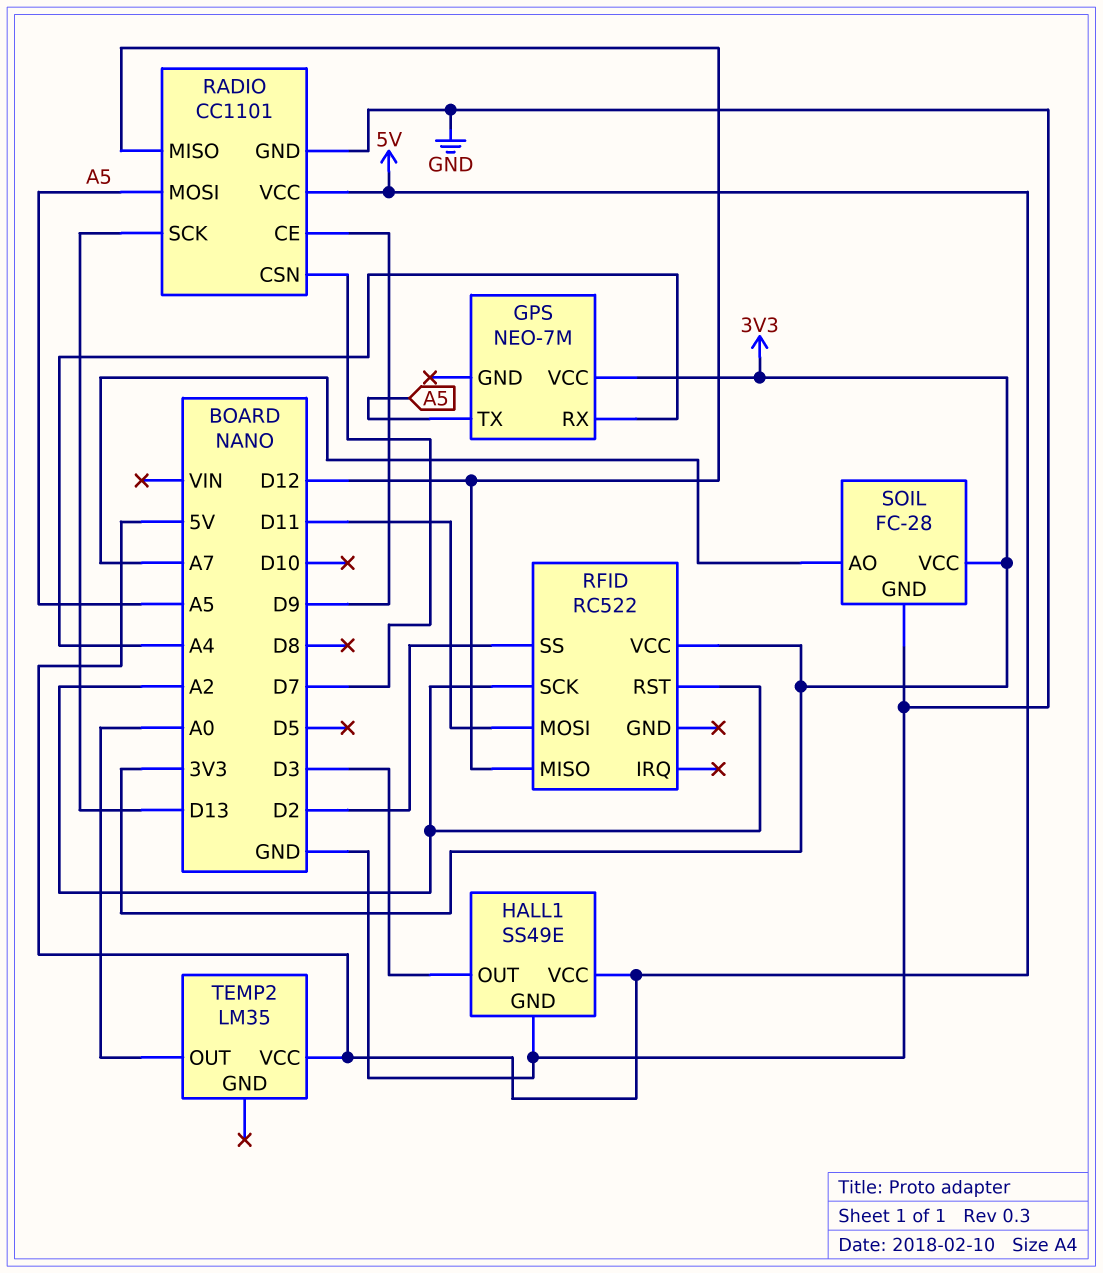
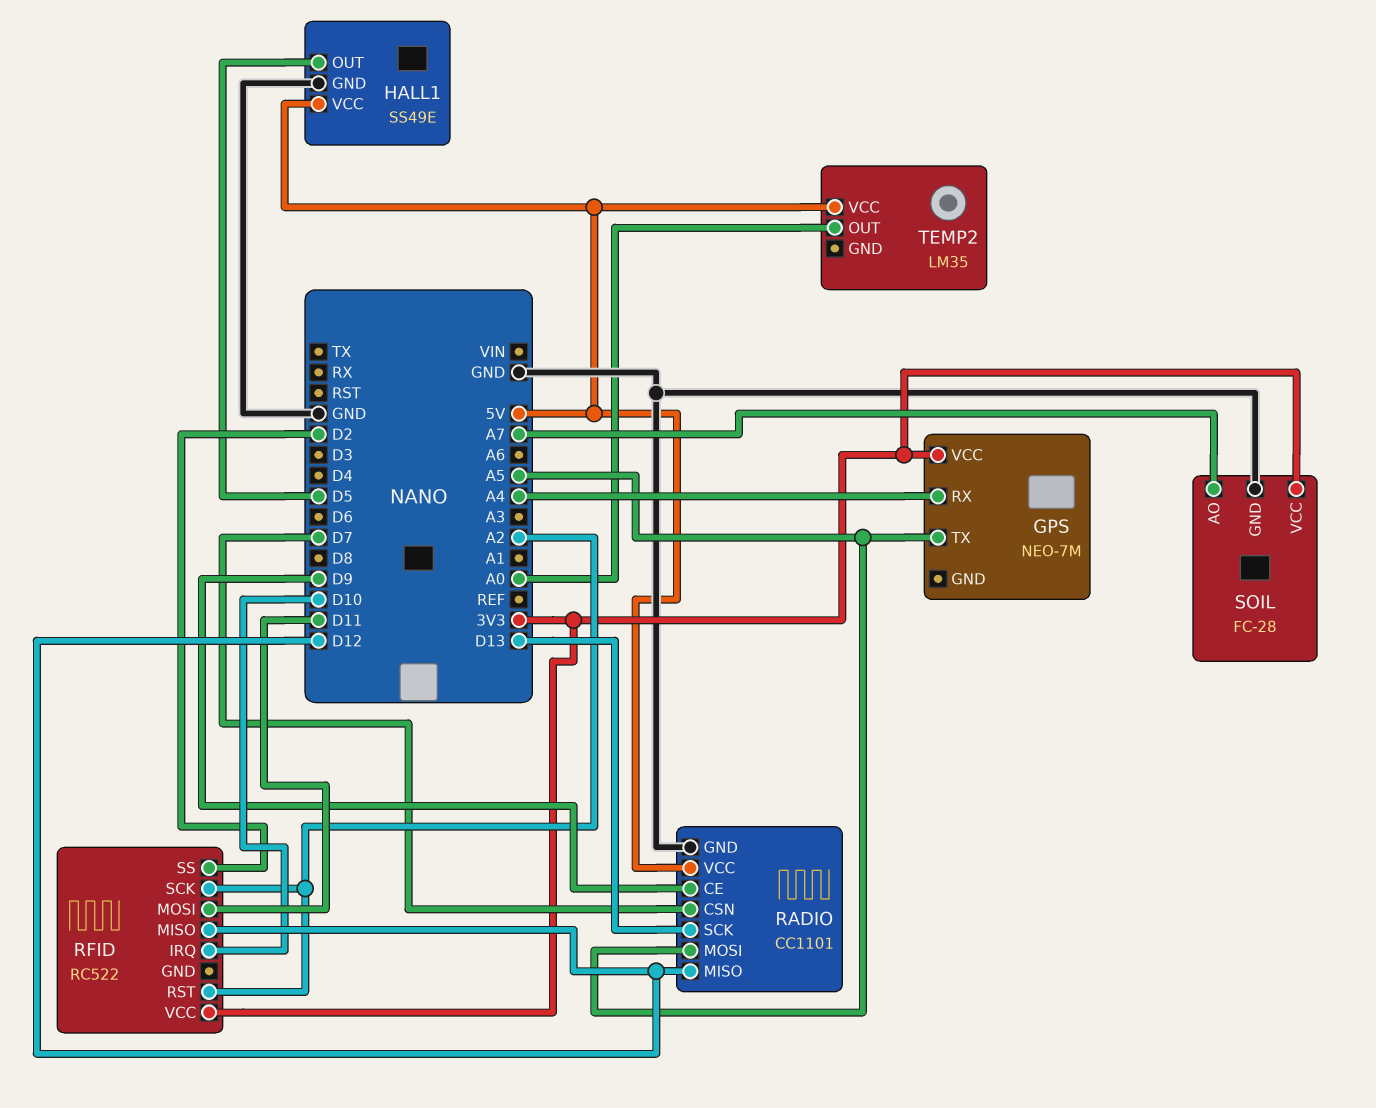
HALL1 pin OUT: D3 -> D5
RFID pin IRQ: none -> D10

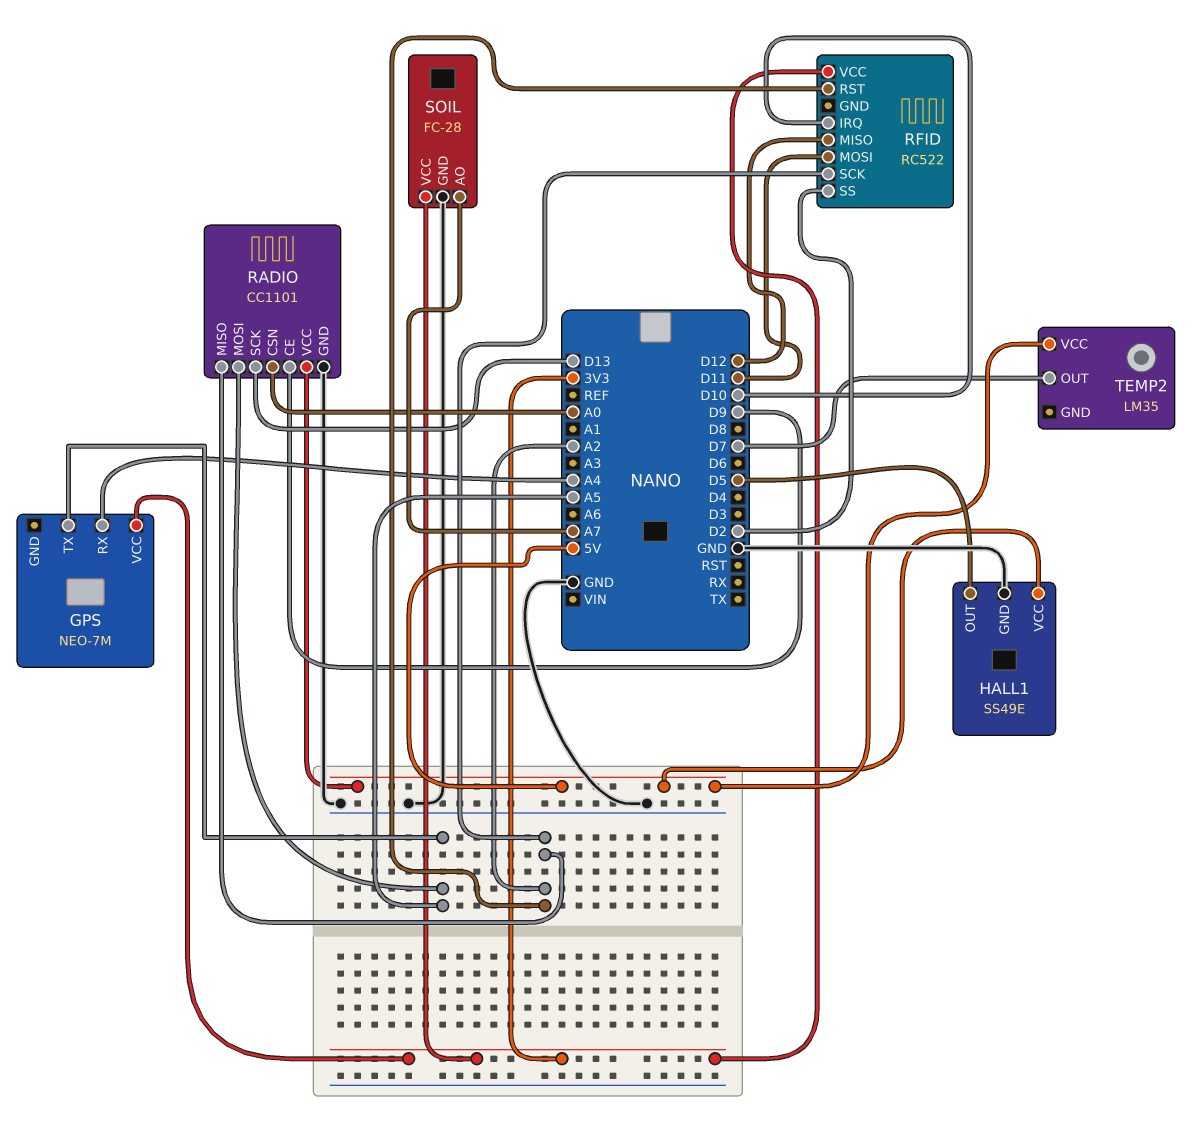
RADIO pin CSN: D7 -> A0
RADIO pin MISO: D12 -> A2
TEMP2 pin OUT: A0 -> D7

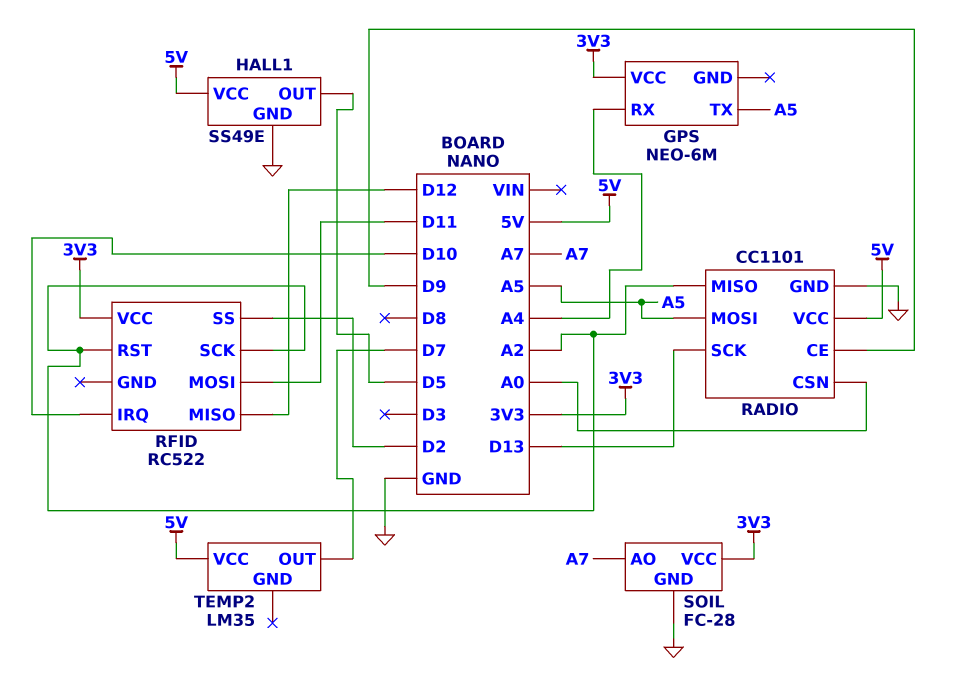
GPS: NEO-7M -> NEO-6M

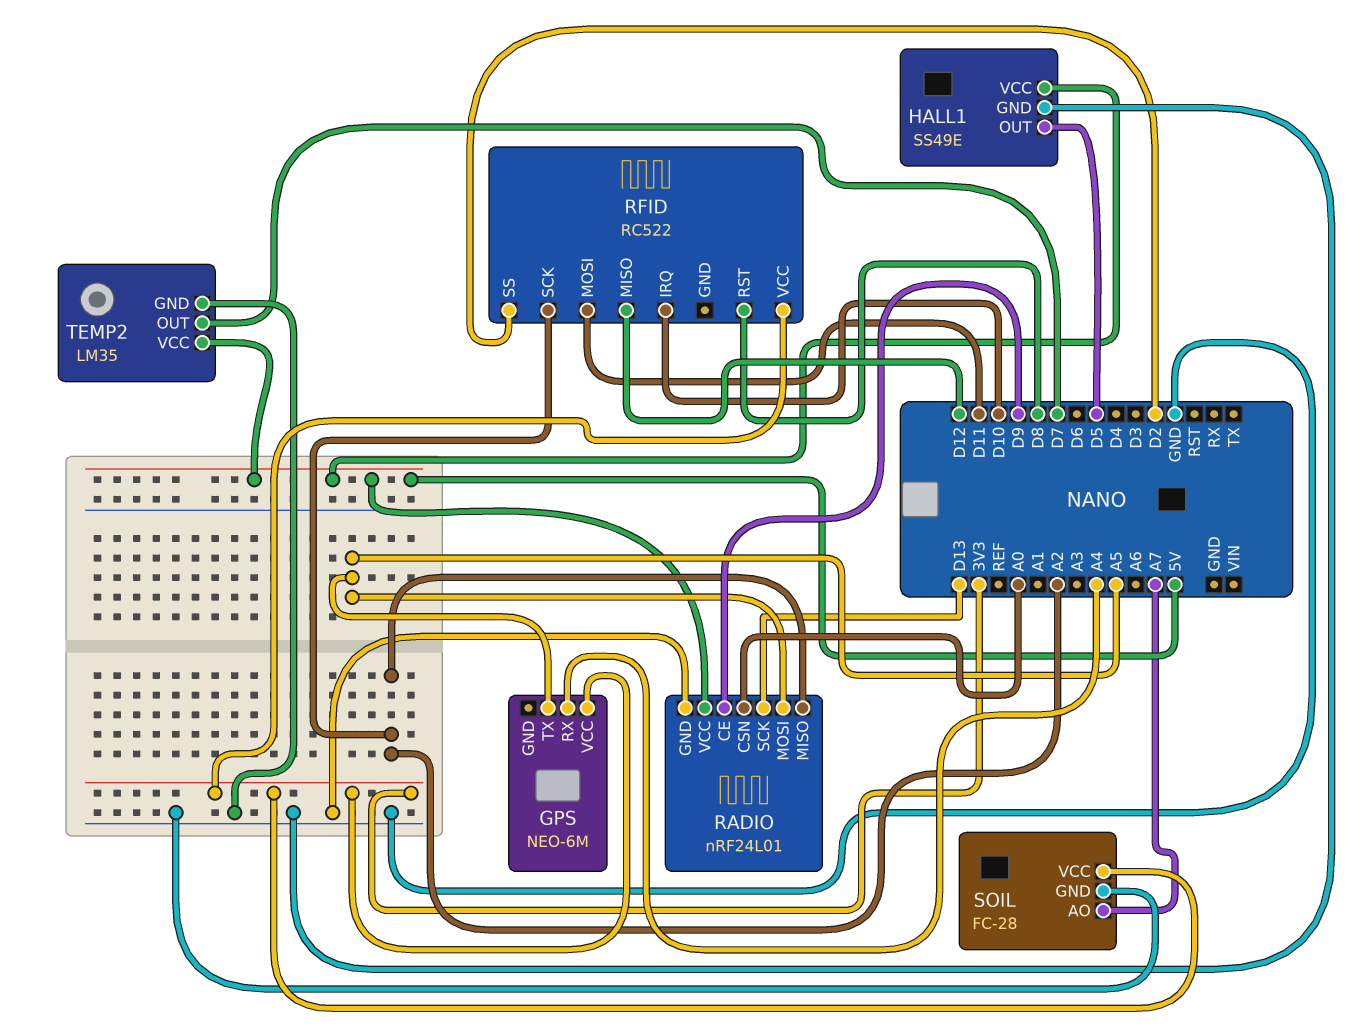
RADIO: CC1101 -> nRF24L01
RFID pin RST: A2 -> D8
TEMP2 pin GND: none -> GND

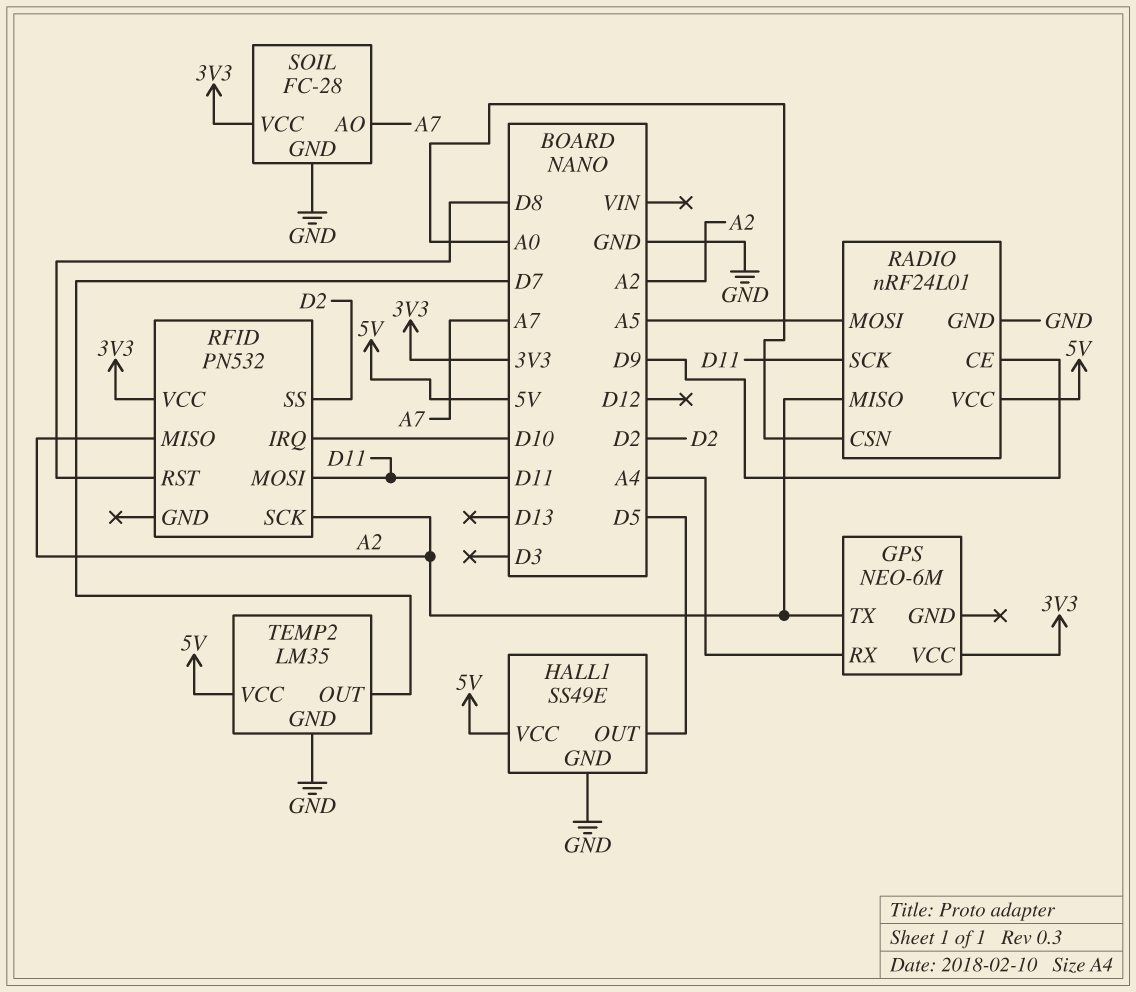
GPS pin TX: A5 -> A2
RADIO pin SCK: D13 -> D11
RFID: RC522 -> PN532
RFID pin MISO: D12 -> A2

